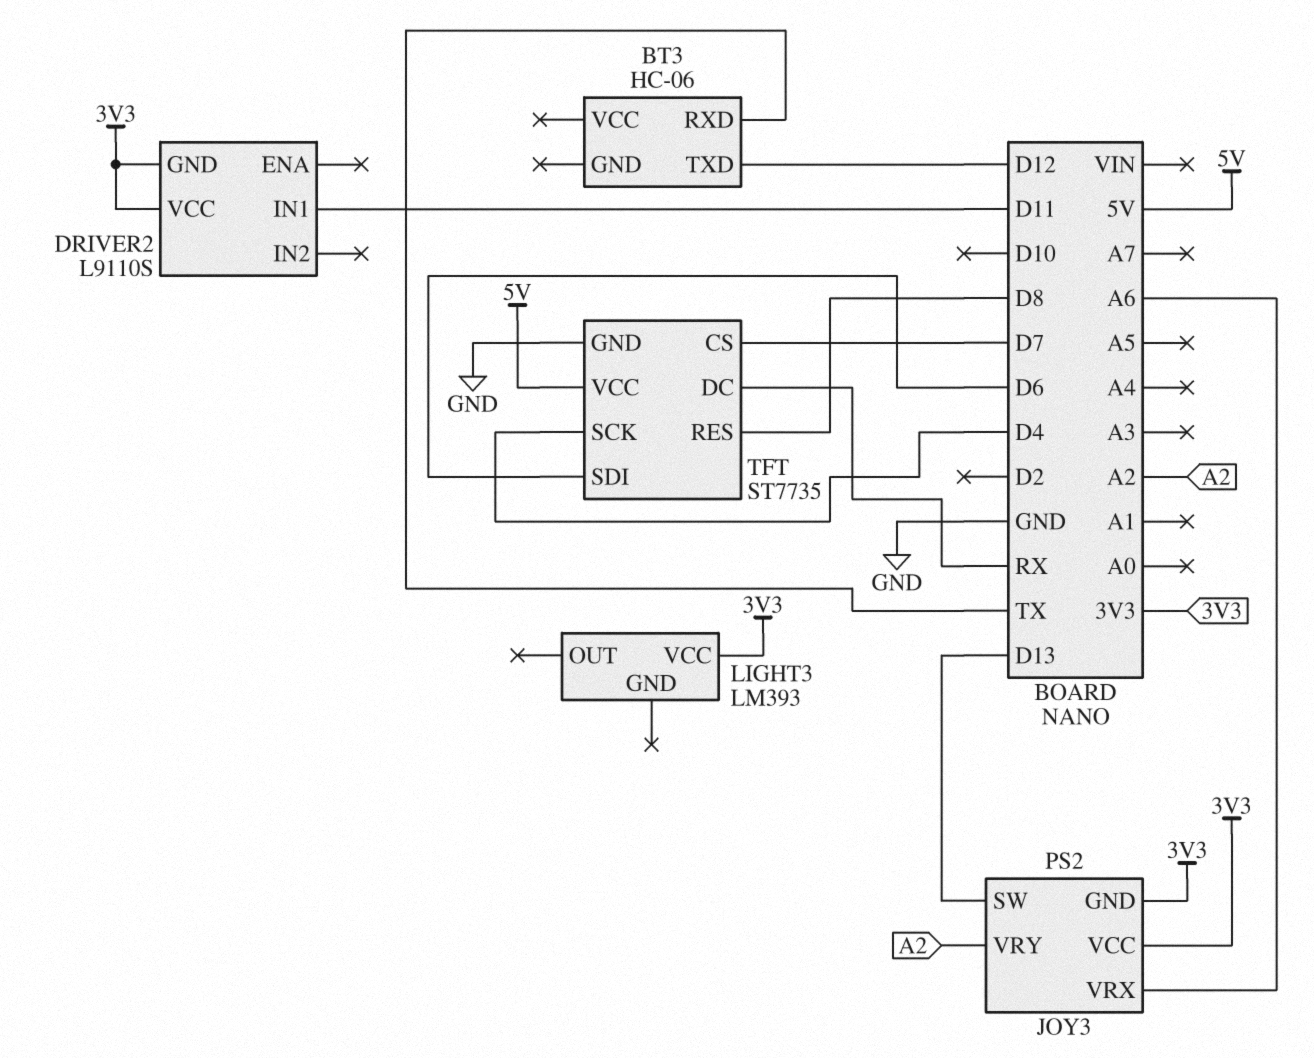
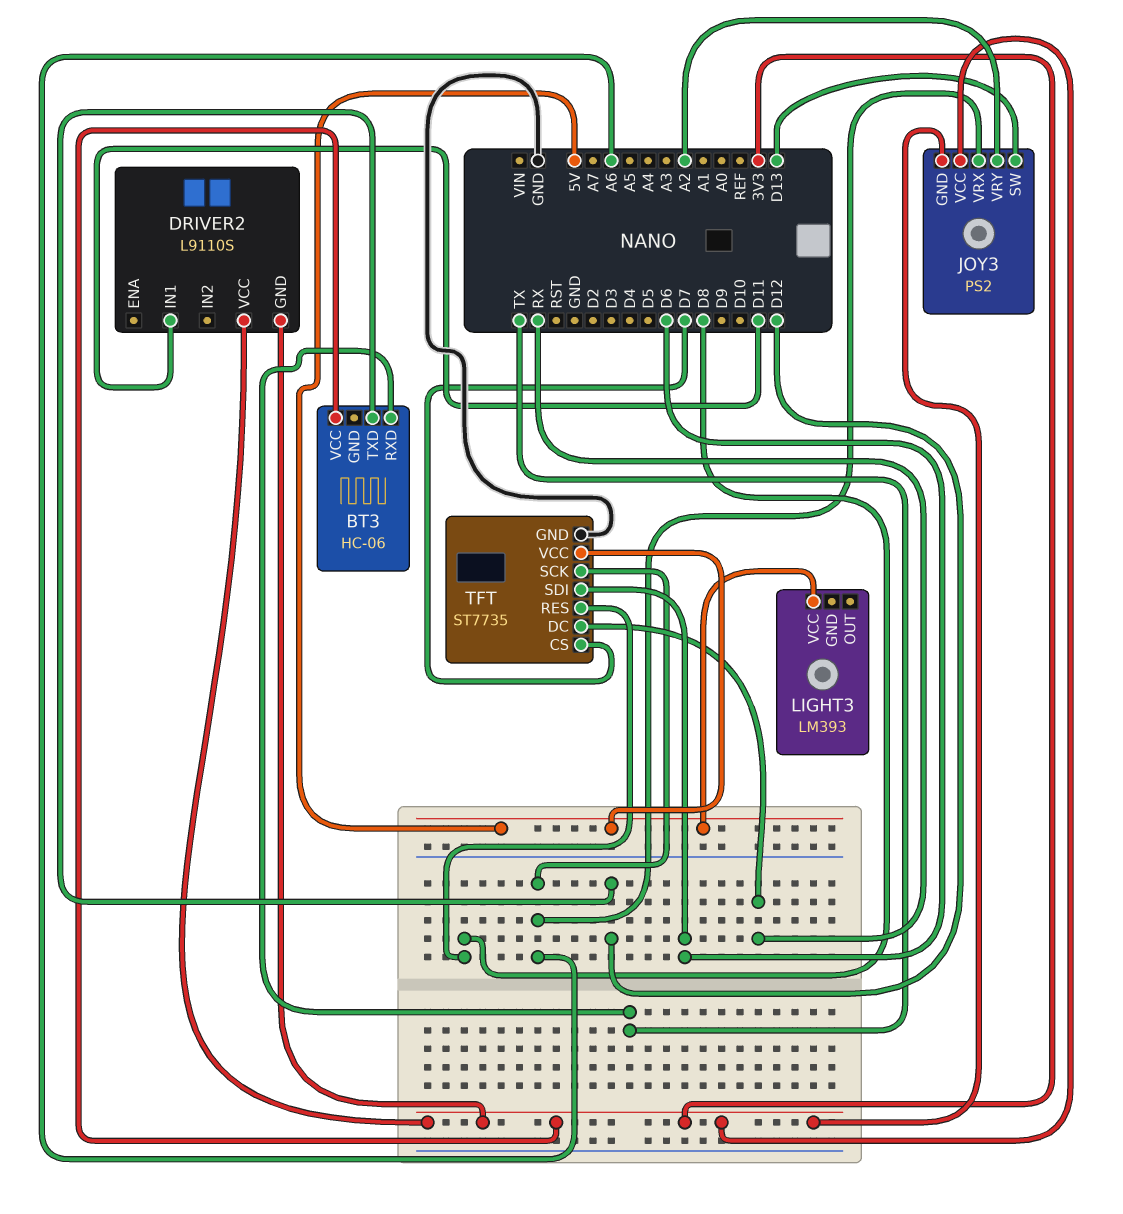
BT3 pin VCC: none -> 3V3
LIGHT3 pin VCC: 3V3 -> 5V
TFT pin SCK: D4 -> A6

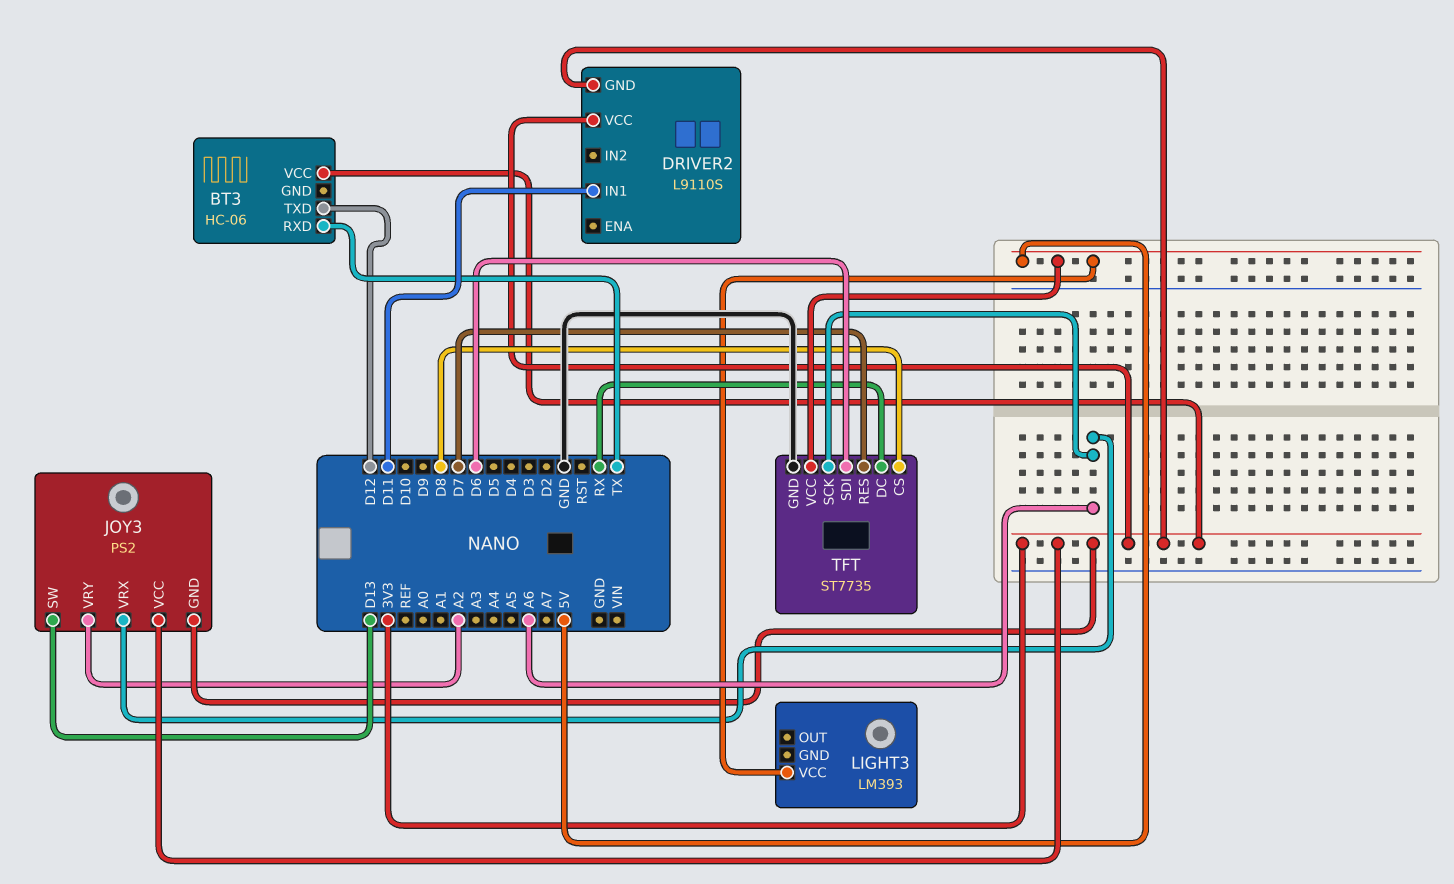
TFT pin CS: D7 -> D8
TFT pin RES: D8 -> D7

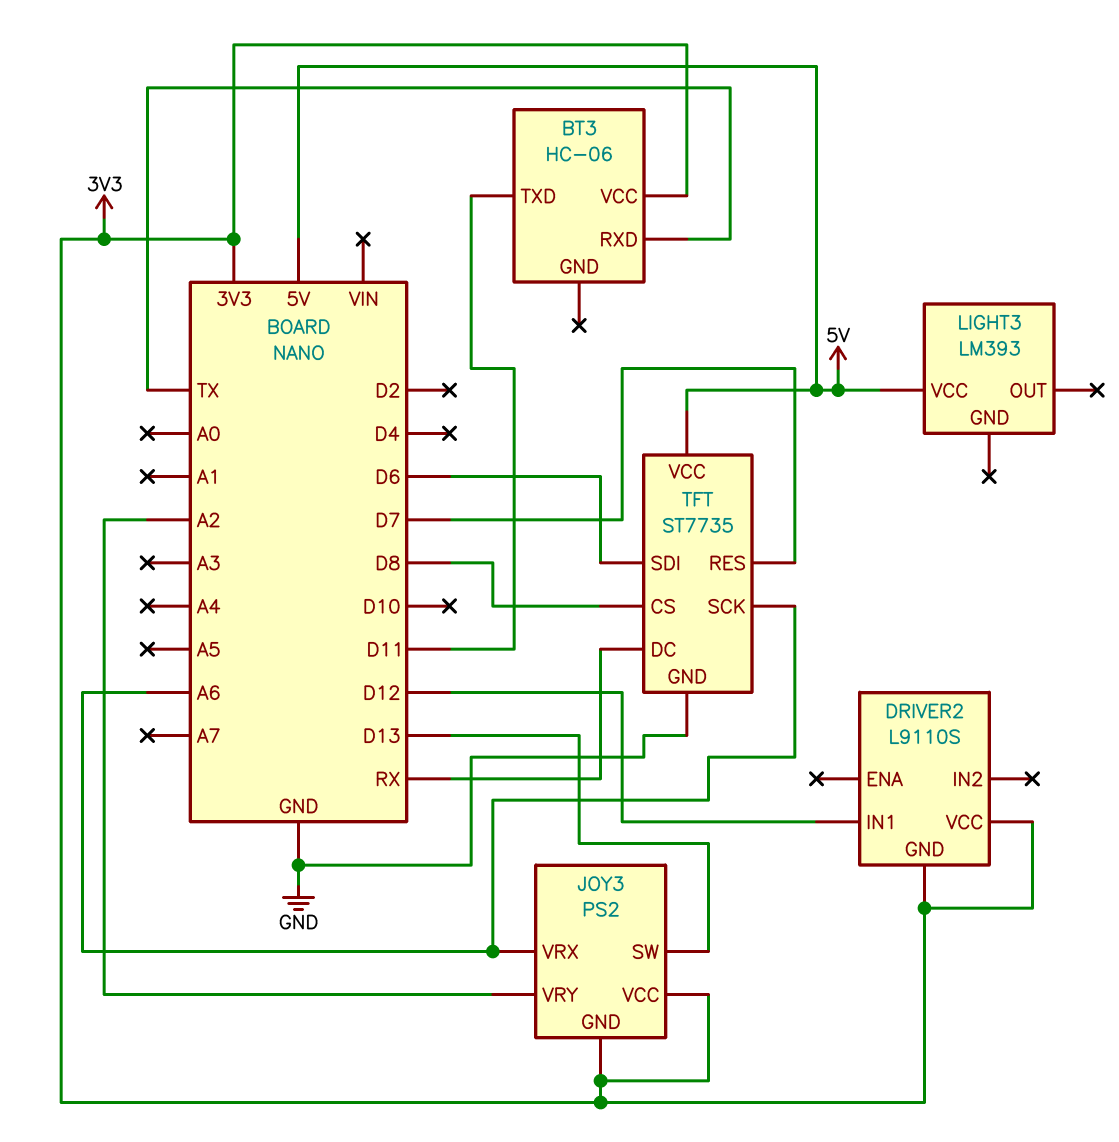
BT3 pin TXD: D12 -> D11
DRIVER2 pin IN1: D11 -> D12

